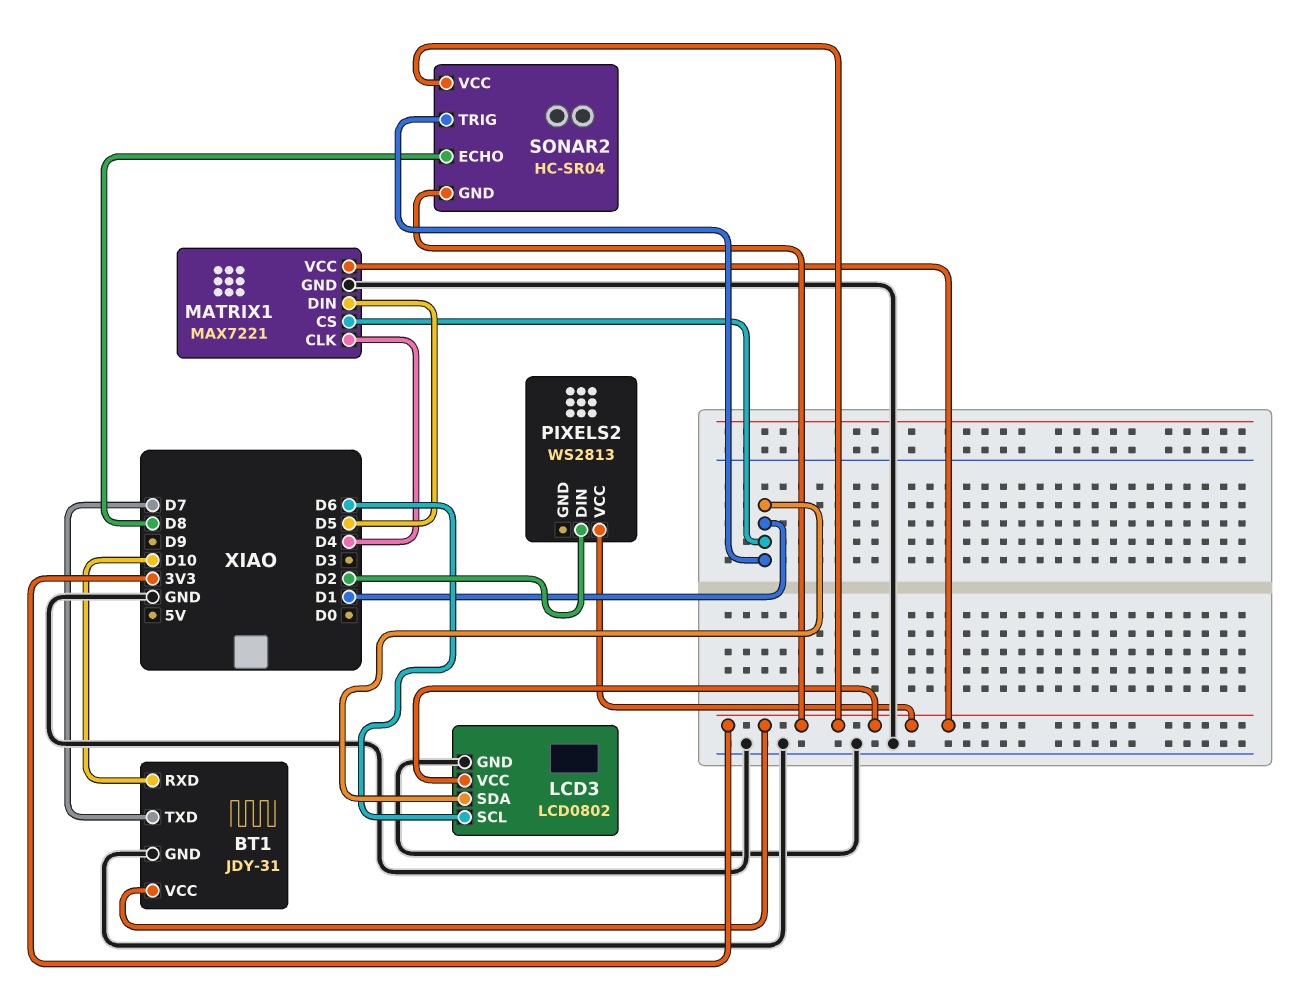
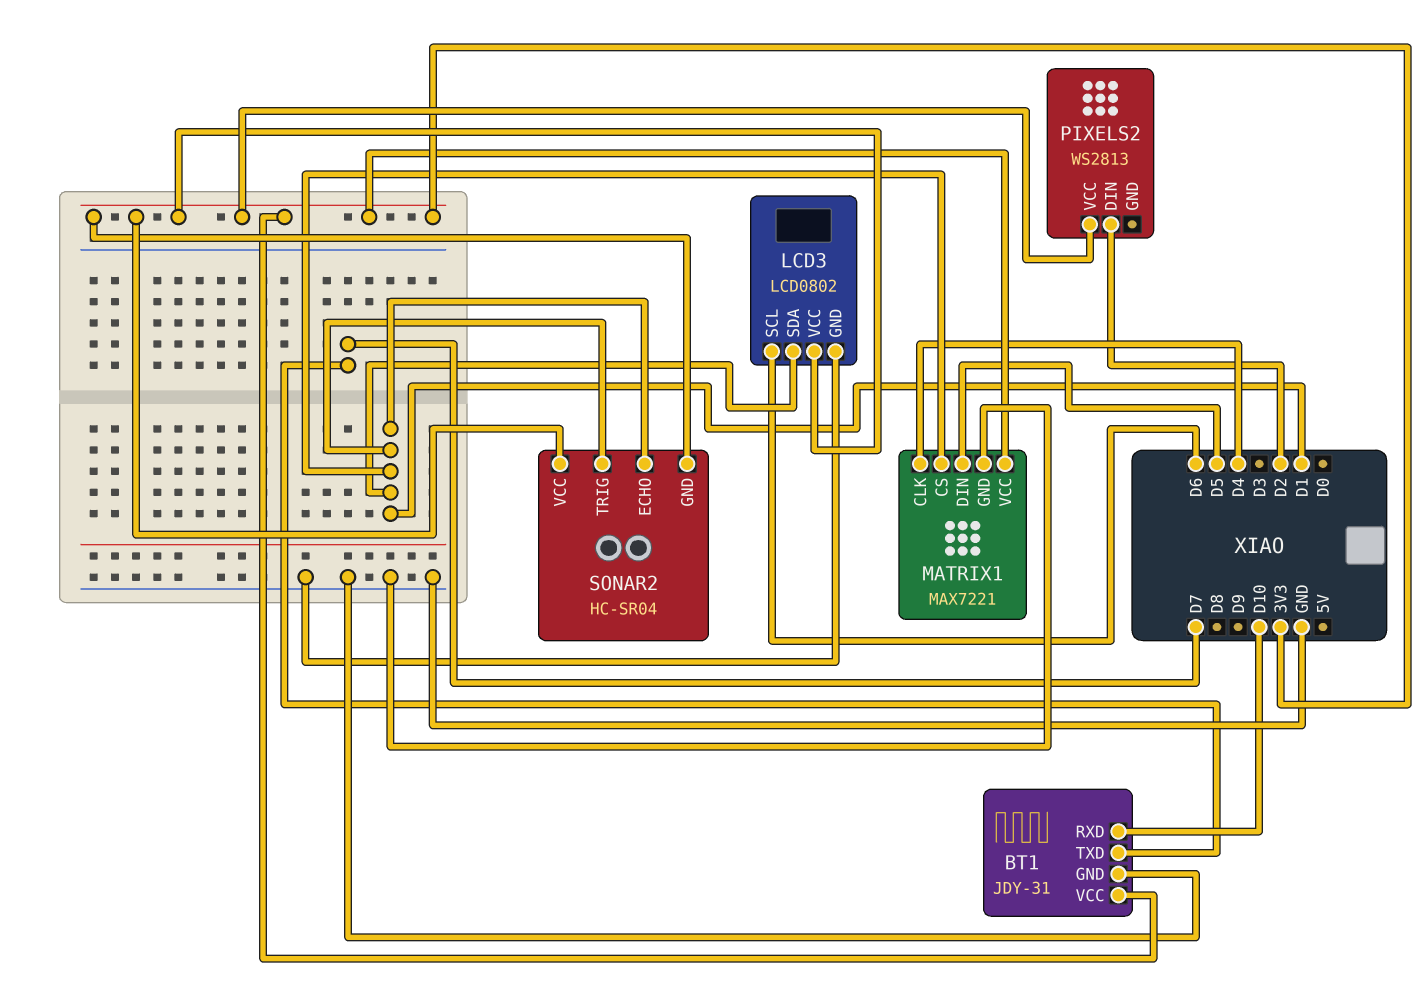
SONAR2 pin ECHO: D8 -> D1

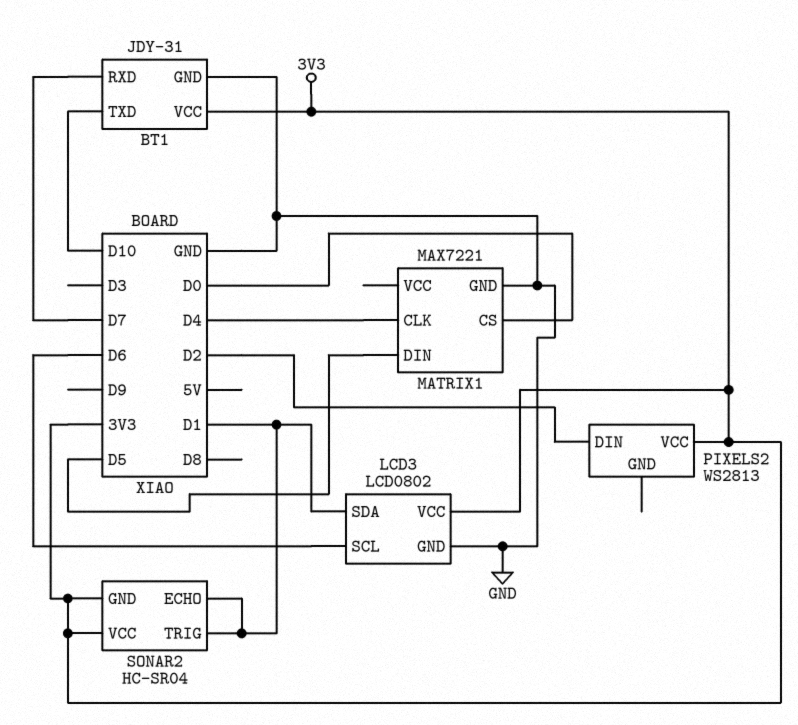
BT1 pin RXD: D10 -> D7
BT1 pin TXD: D7 -> D10
MATRIX1 pin CS: D1 -> D0
MATRIX1 pin VCC: 3V3 -> none

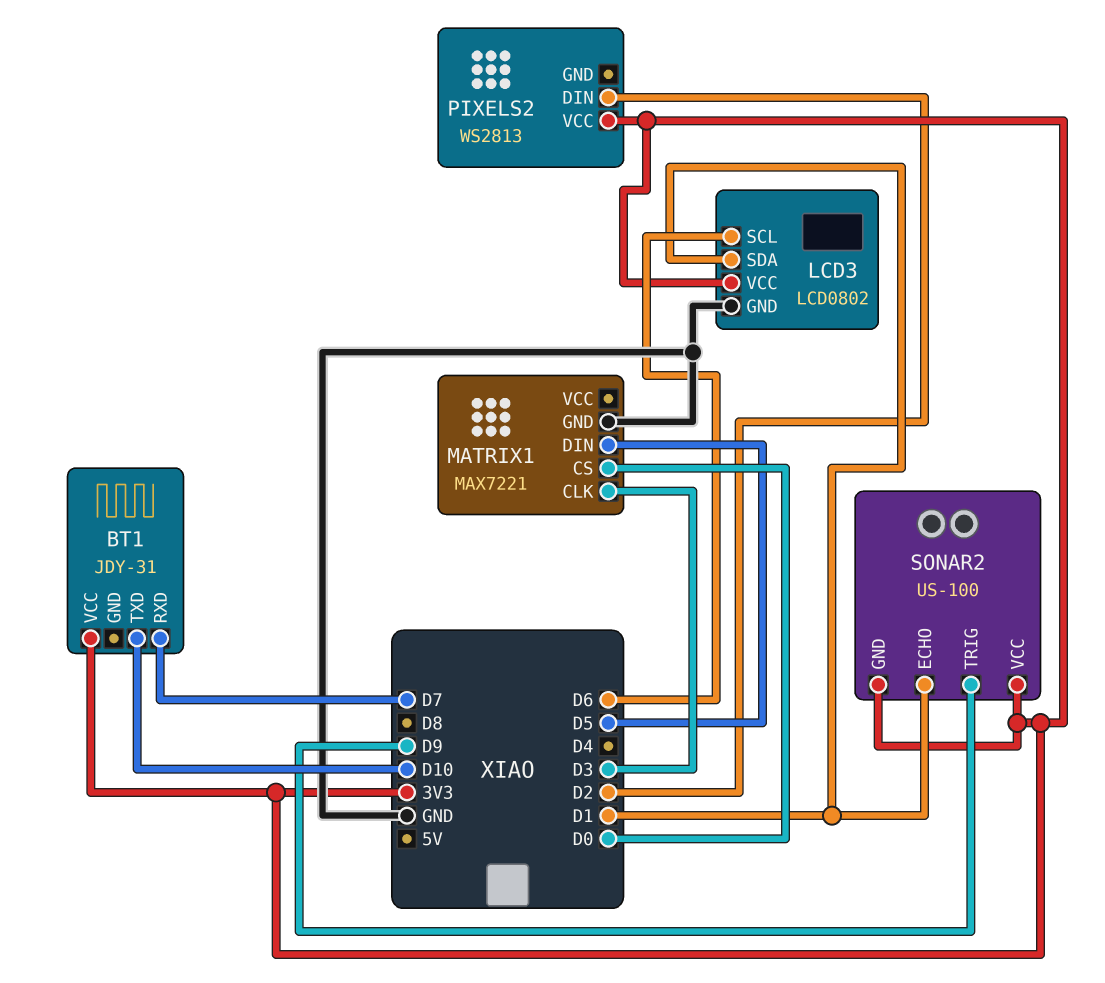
BT1 pin GND: GND -> none
MATRIX1 pin CLK: D4 -> D3
SONAR2: HC-SR04 -> US-100
SONAR2 pin TRIG: D1 -> D9

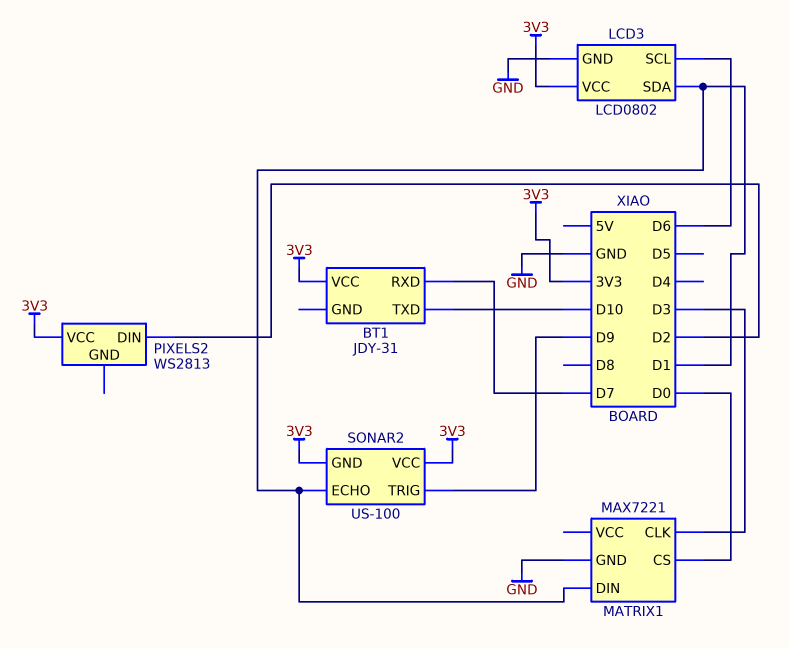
MATRIX1 pin DIN: D5 -> D1

